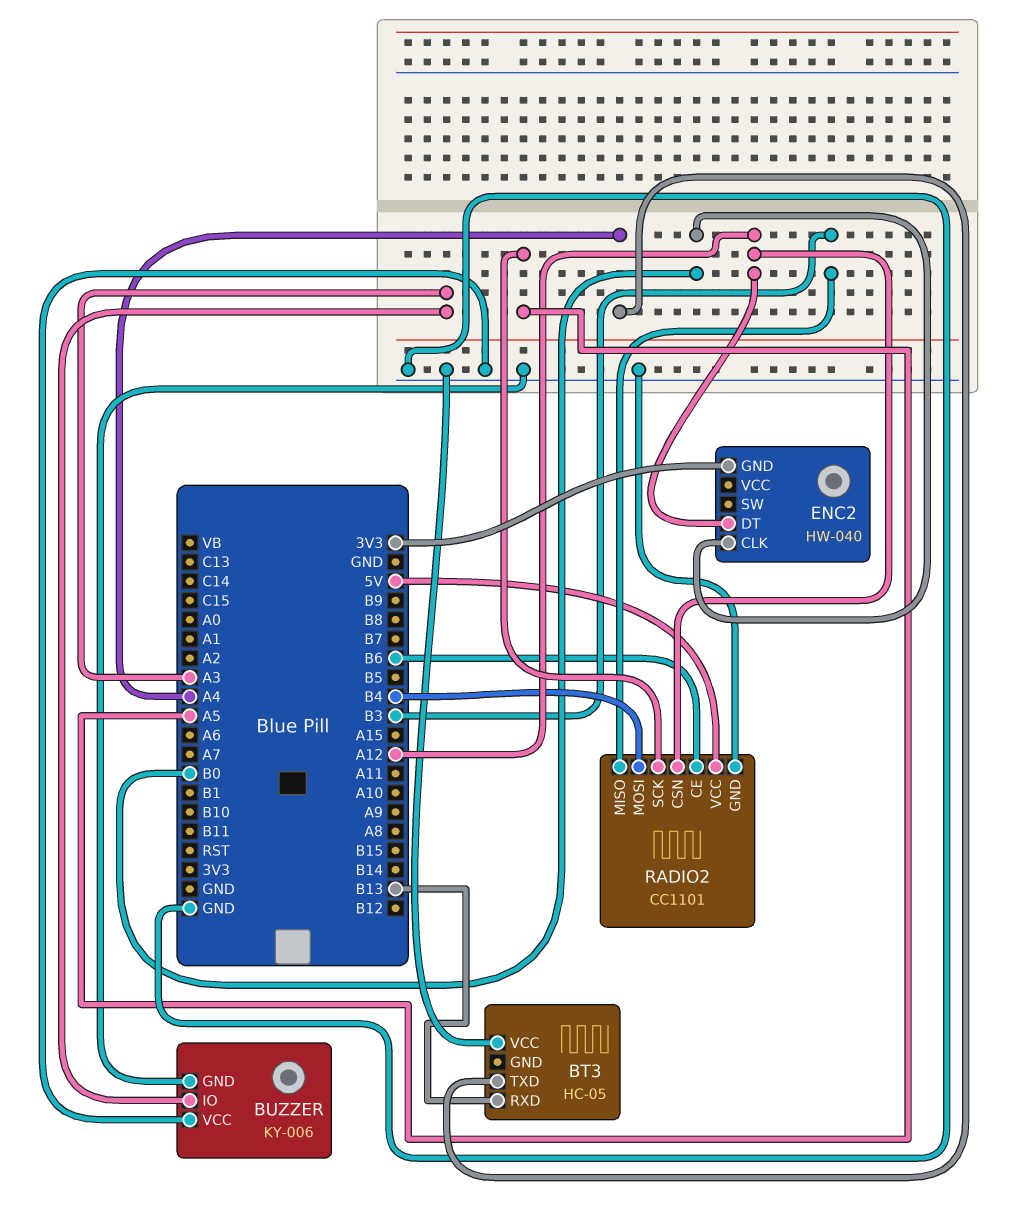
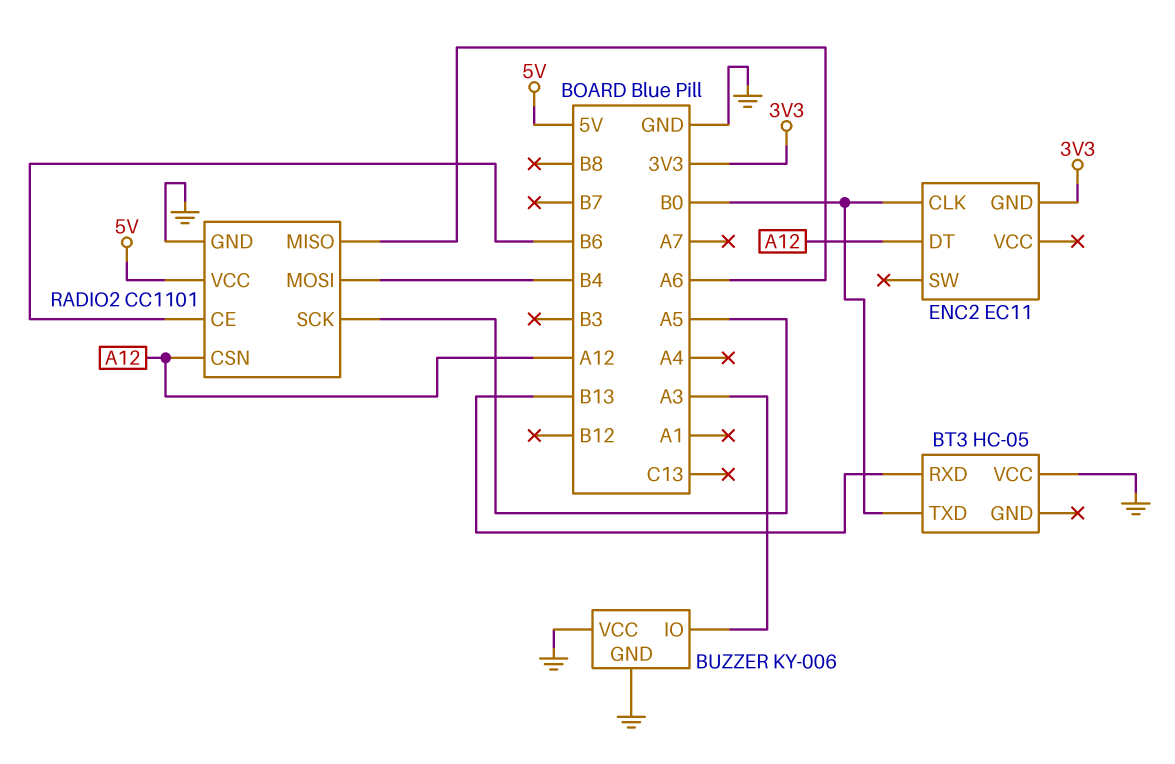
BT3 pin TXD: A4 -> B0
ENC2: HW-040 -> EC11
RADIO2 pin MISO: B3 -> A6

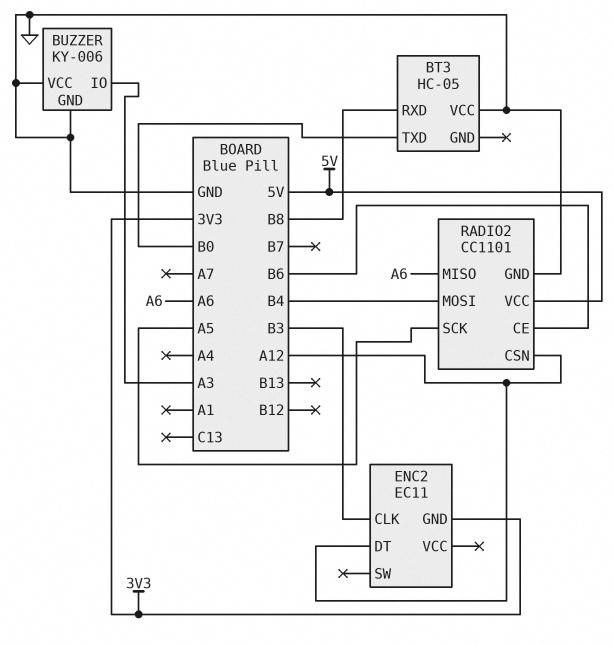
BT3 pin RXD: B13 -> B8
ENC2 pin CLK: B0 -> B3

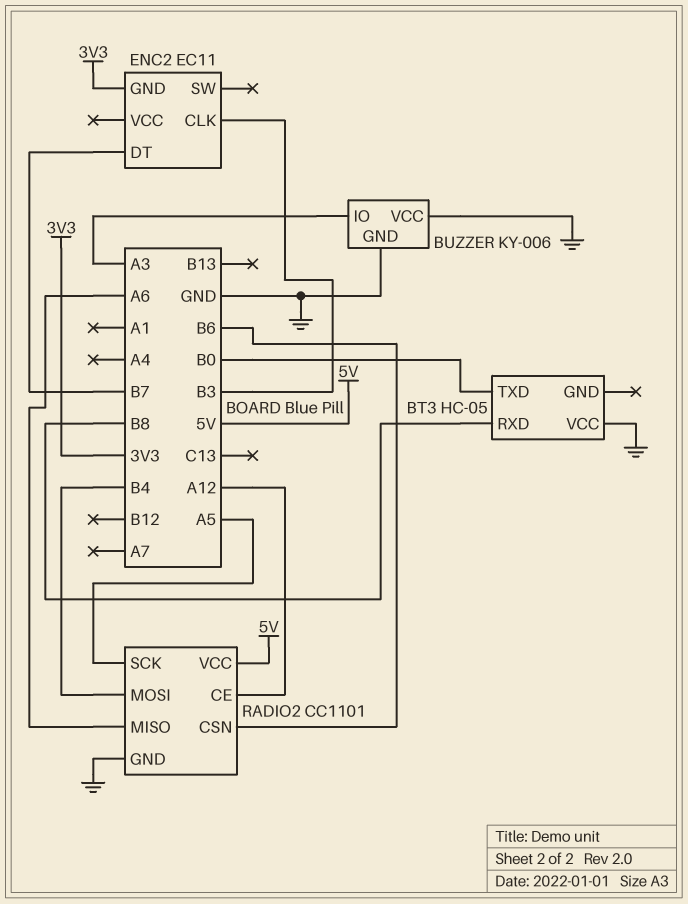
ENC2 pin DT: A12 -> B7
RADIO2 pin CE: B6 -> A12
RADIO2 pin CSN: A12 -> B6

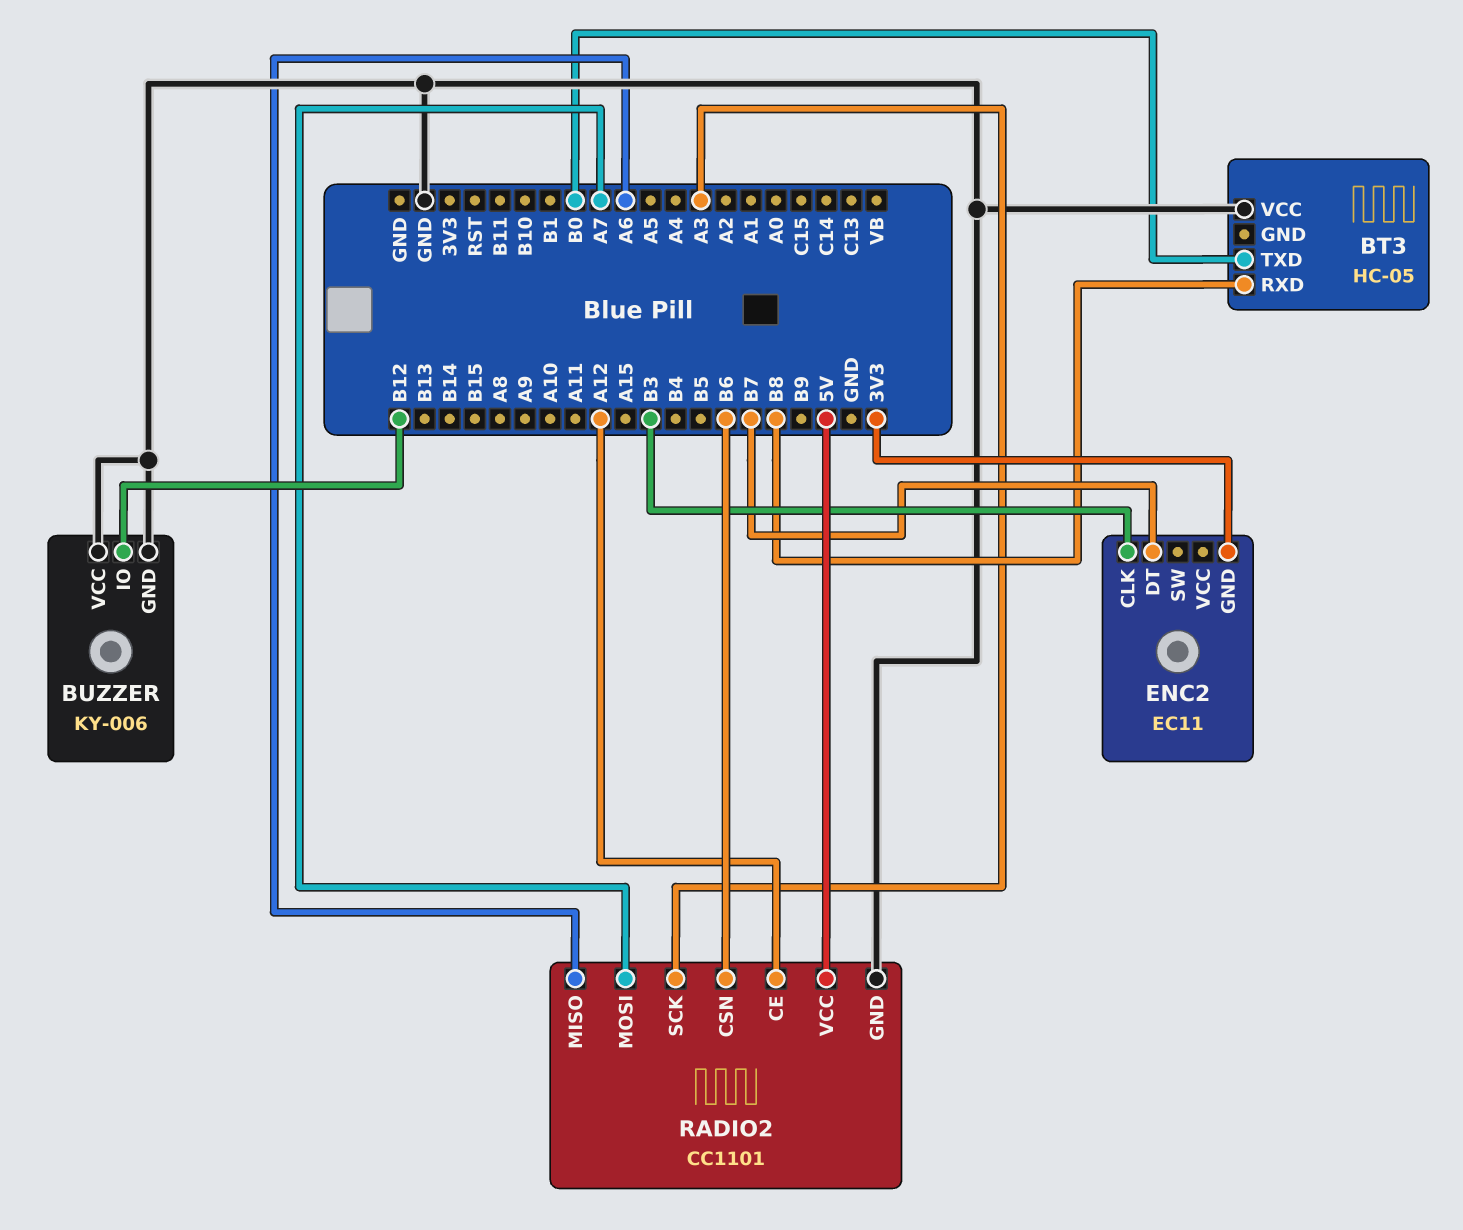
BUZZER pin IO: A3 -> B12
RADIO2 pin MOSI: B4 -> A7
RADIO2 pin SCK: A5 -> A3

